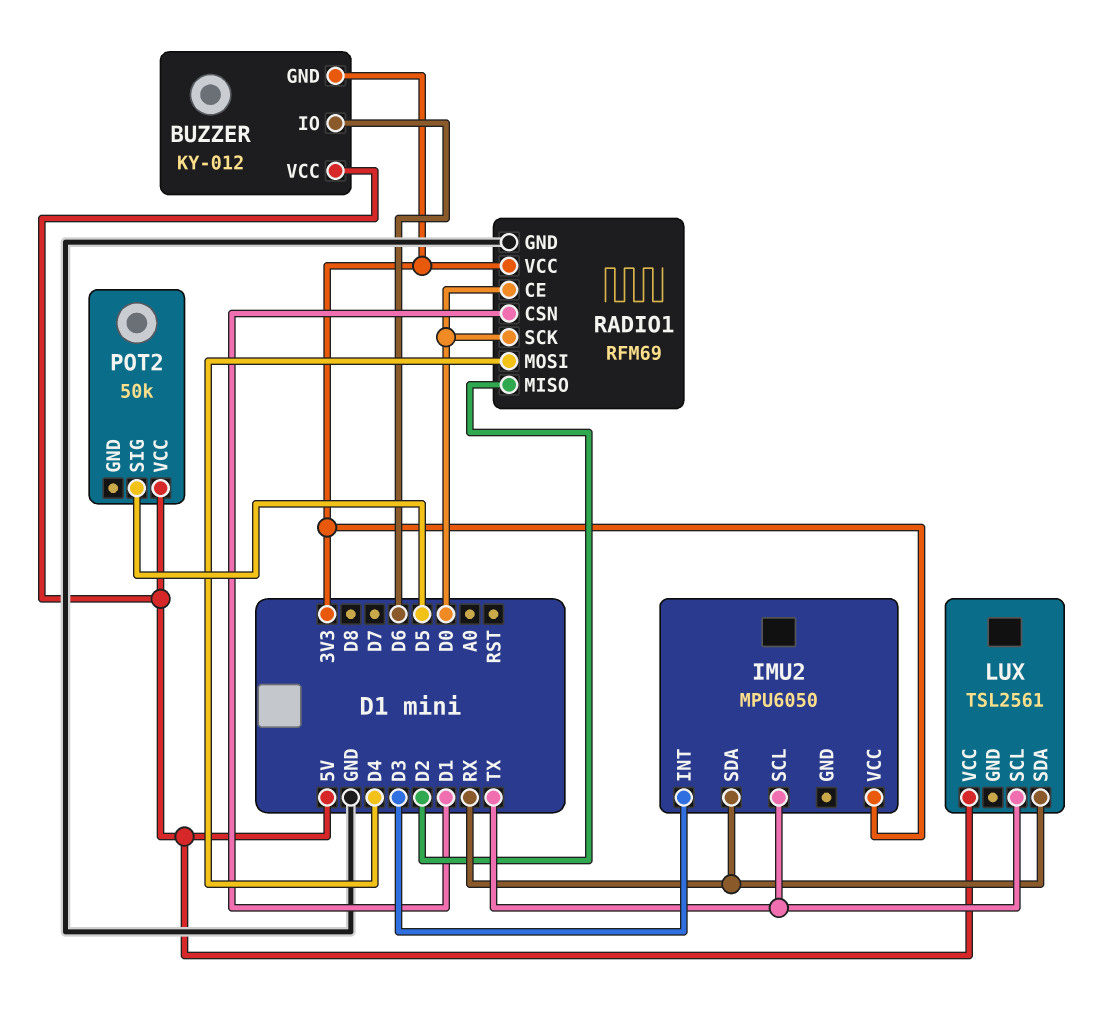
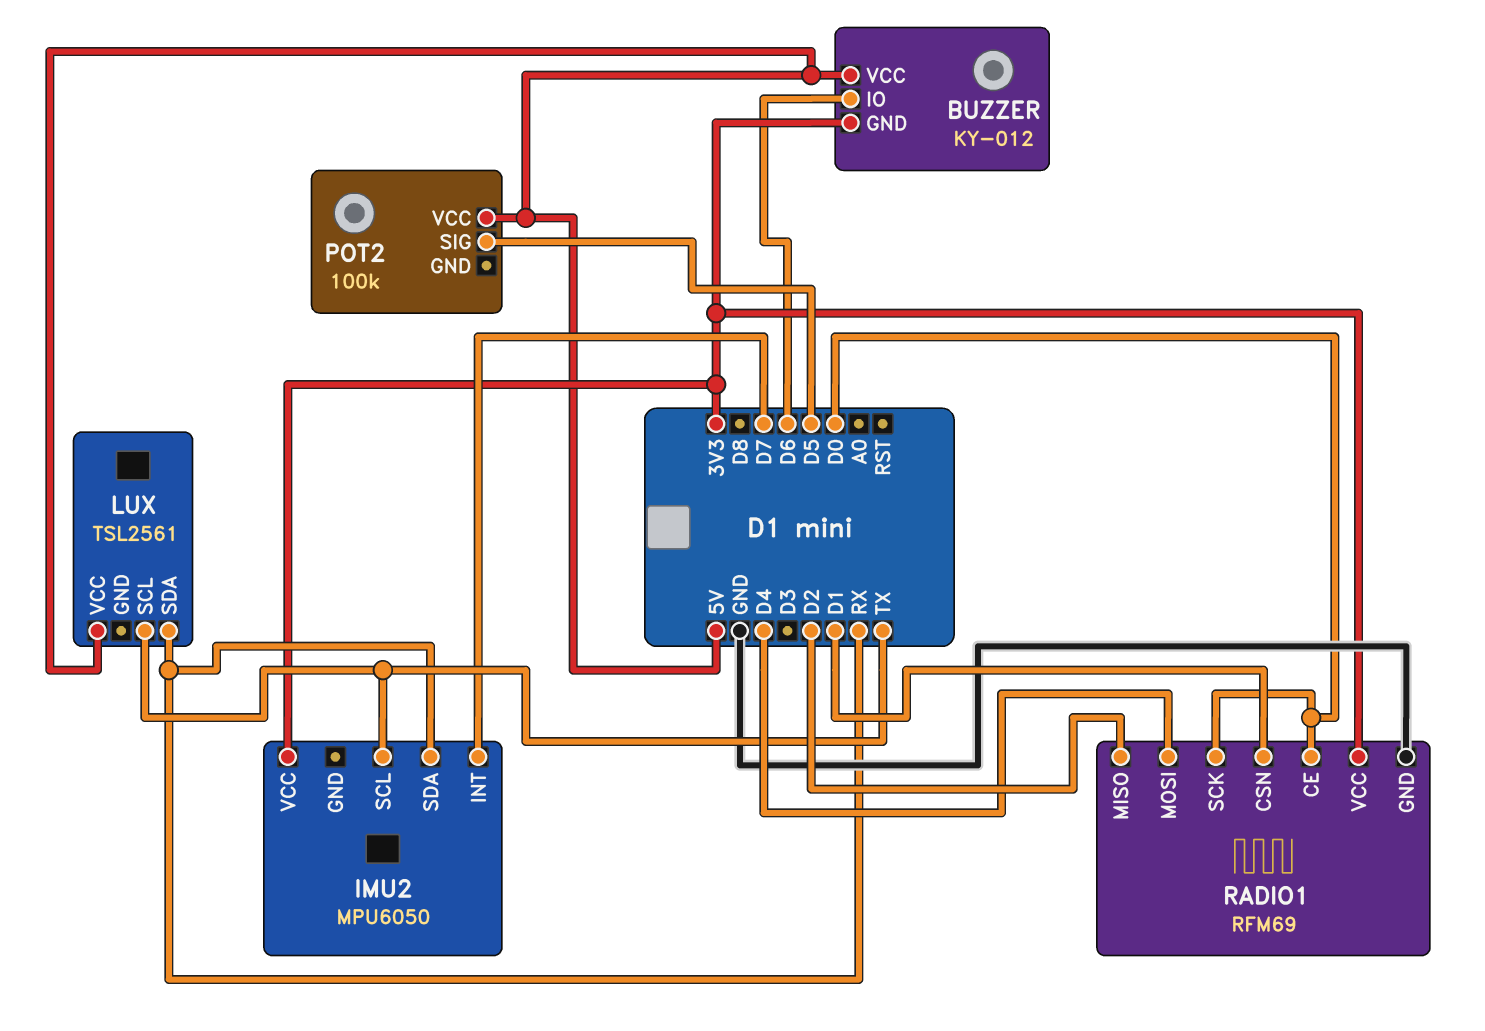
IMU2 pin INT: D3 -> D7
POT2: 50k -> 100k

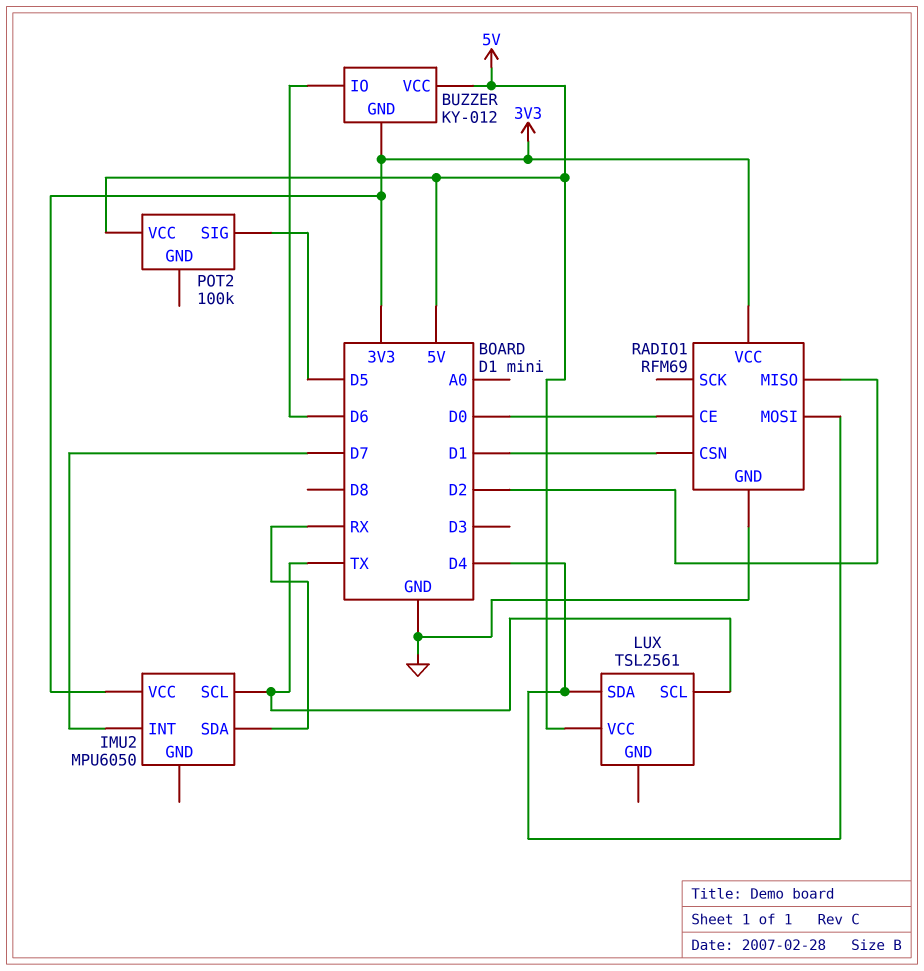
LUX pin SDA: RX -> D4
RADIO1 pin SCK: D0 -> none

